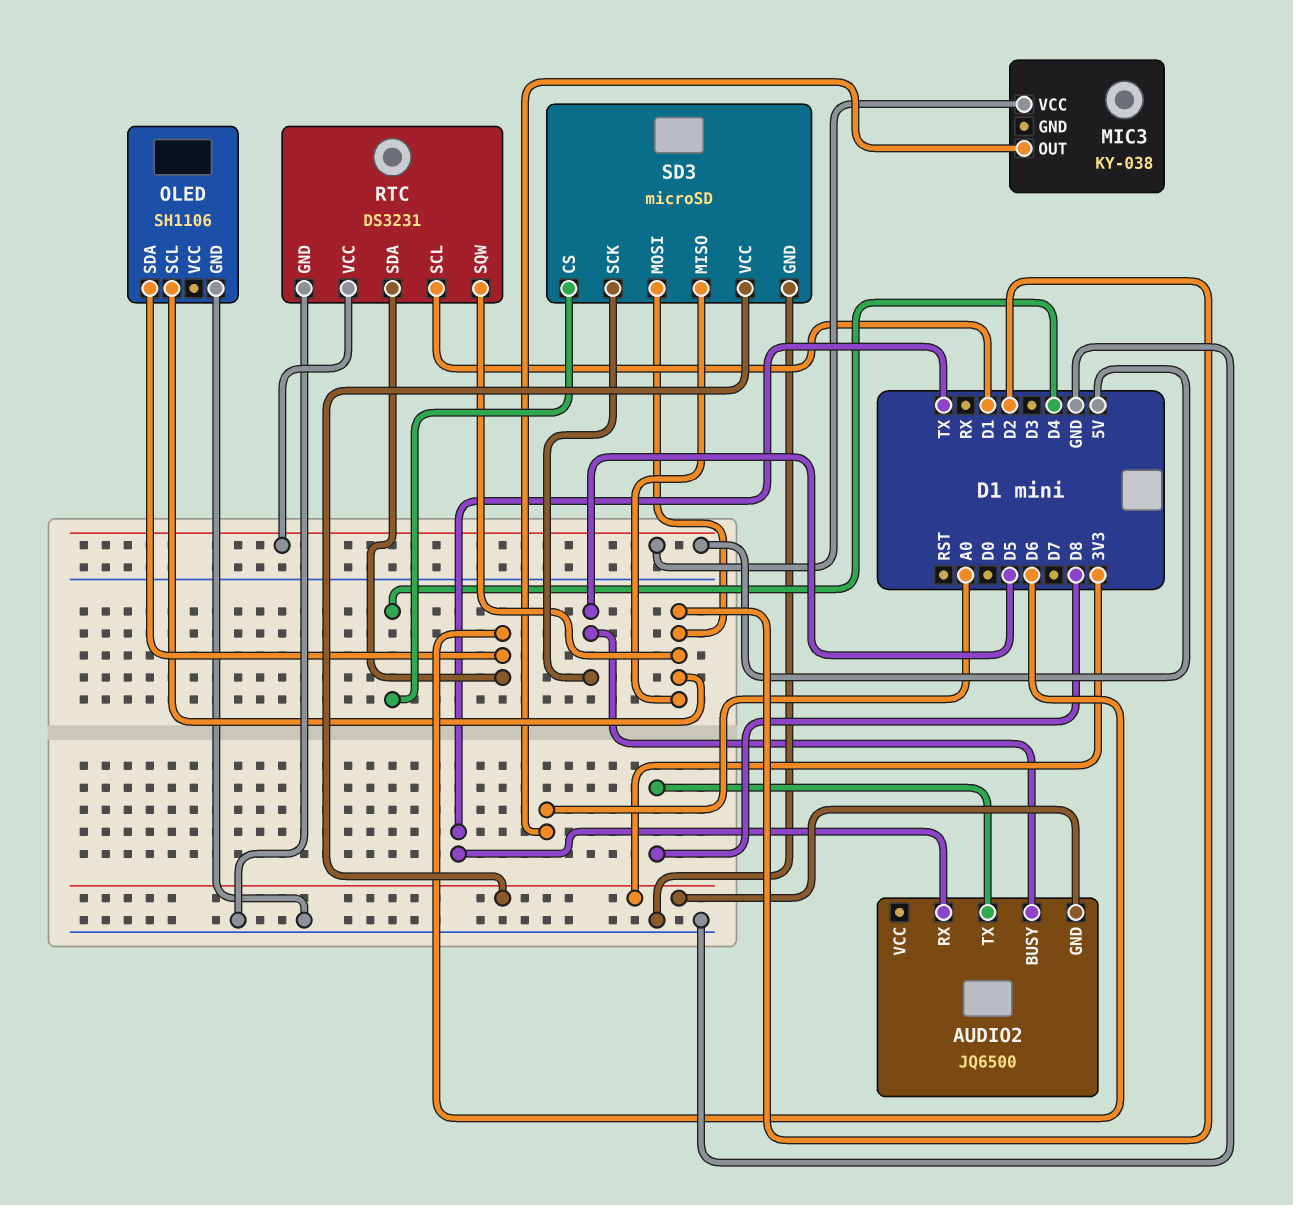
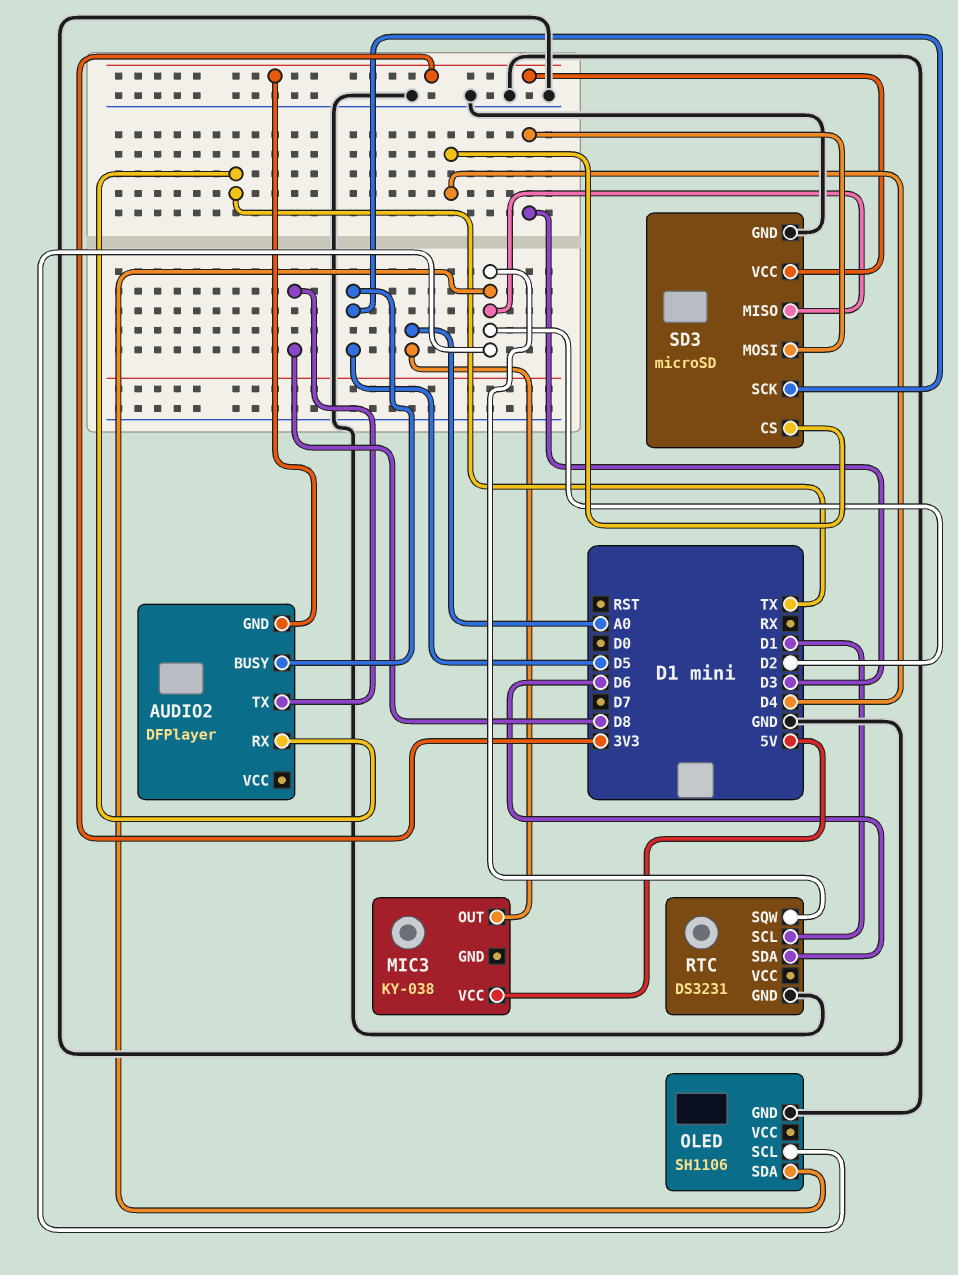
AUDIO2: JQ6500 -> DFPlayer
OLED pin SDA: D6 -> D2
RTC pin VCC: 5V -> none
SD3 pin MOSI: D2 -> D3

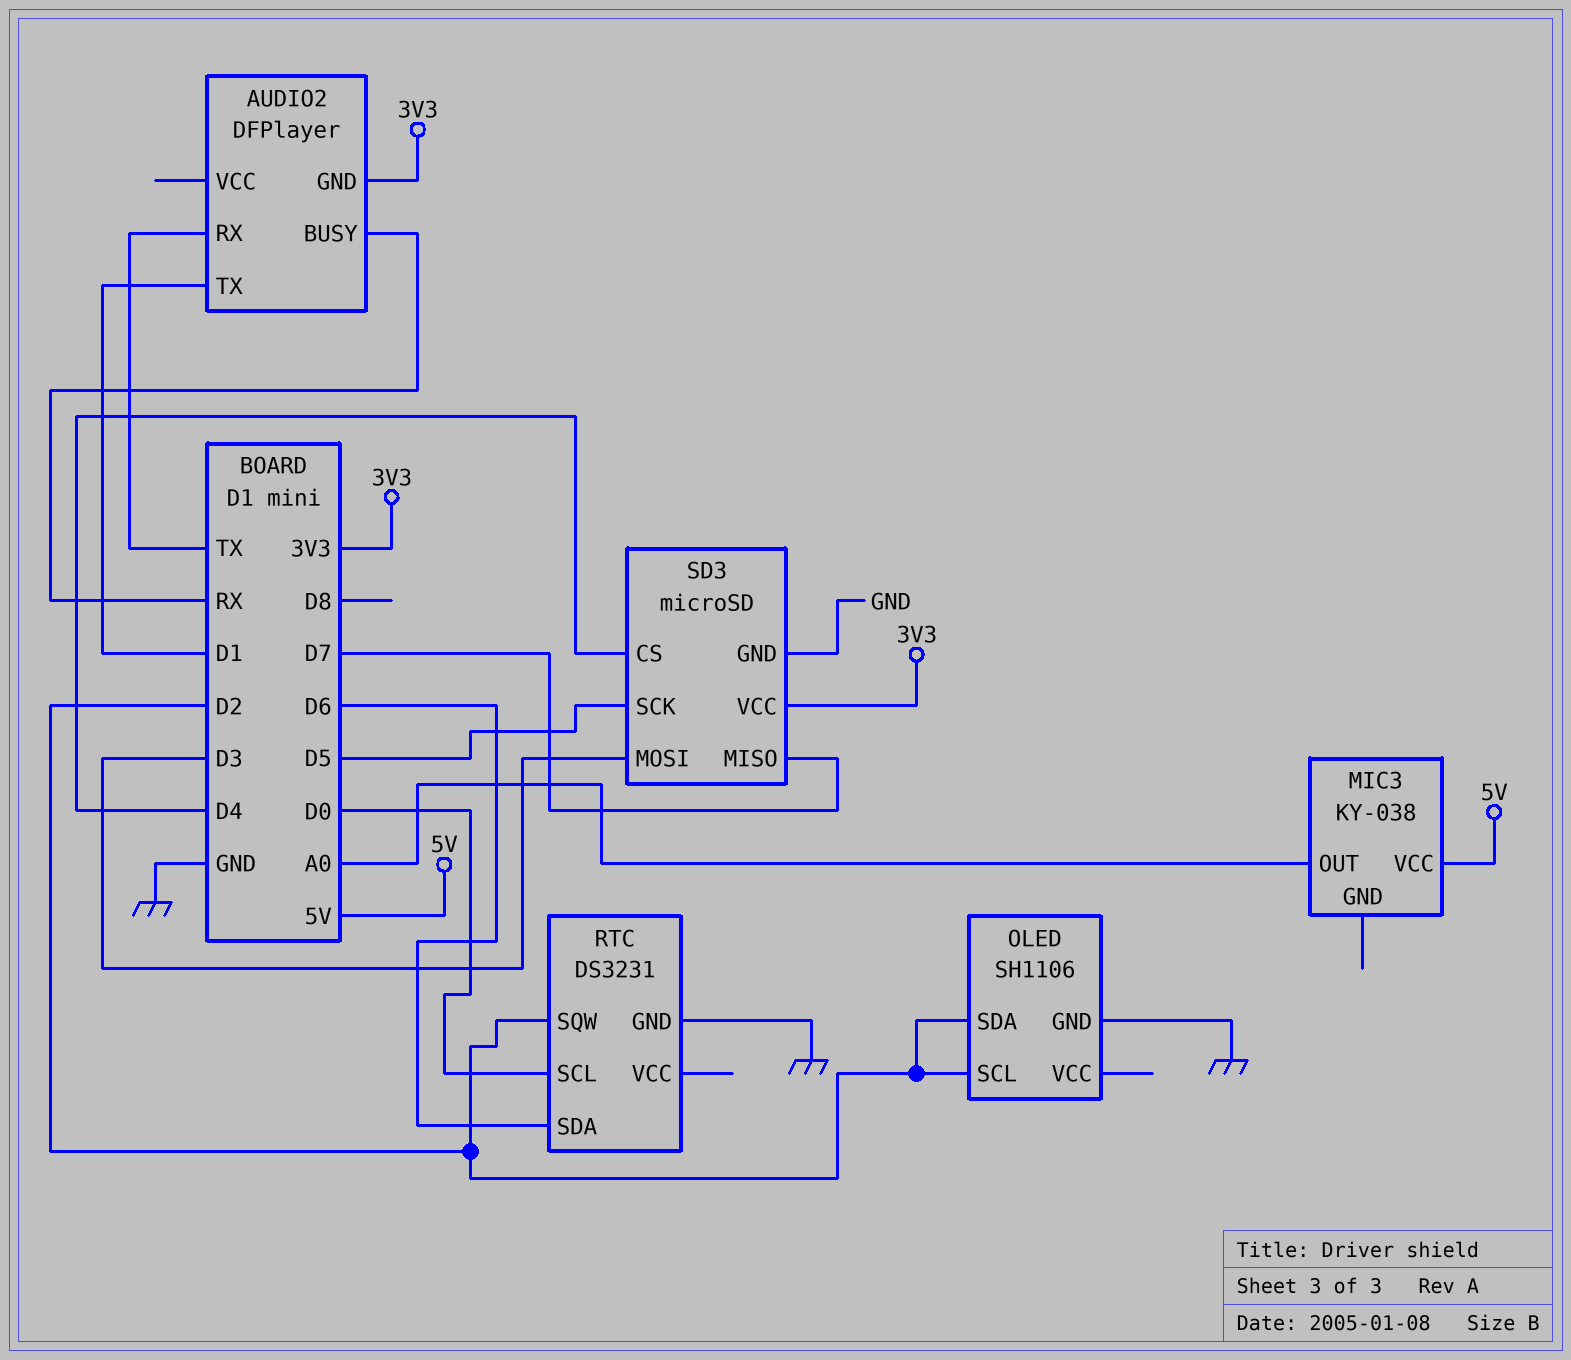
AUDIO2 pin BUSY: D5 -> RX
AUDIO2 pin TX: D8 -> D1
RTC pin SCL: D1 -> D0
SD3 pin MISO: D2 -> D7

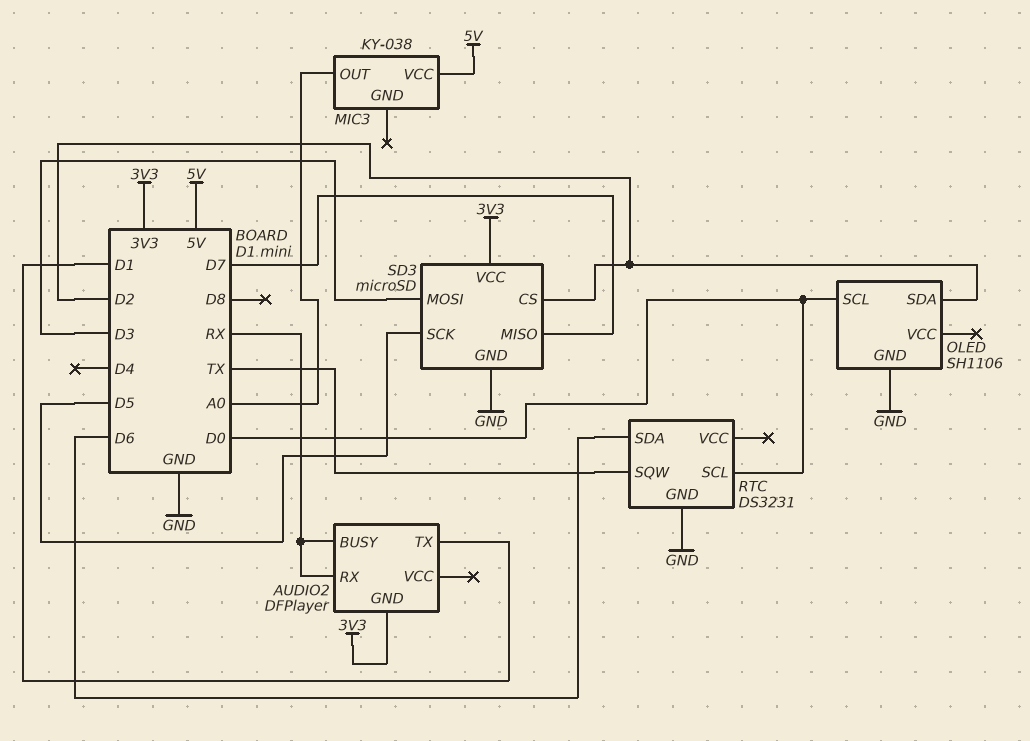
AUDIO2 pin RX: TX -> RX
OLED pin SCL: D2 -> D0
RTC pin SQW: D2 -> TX
SD3 pin CS: D4 -> D2

